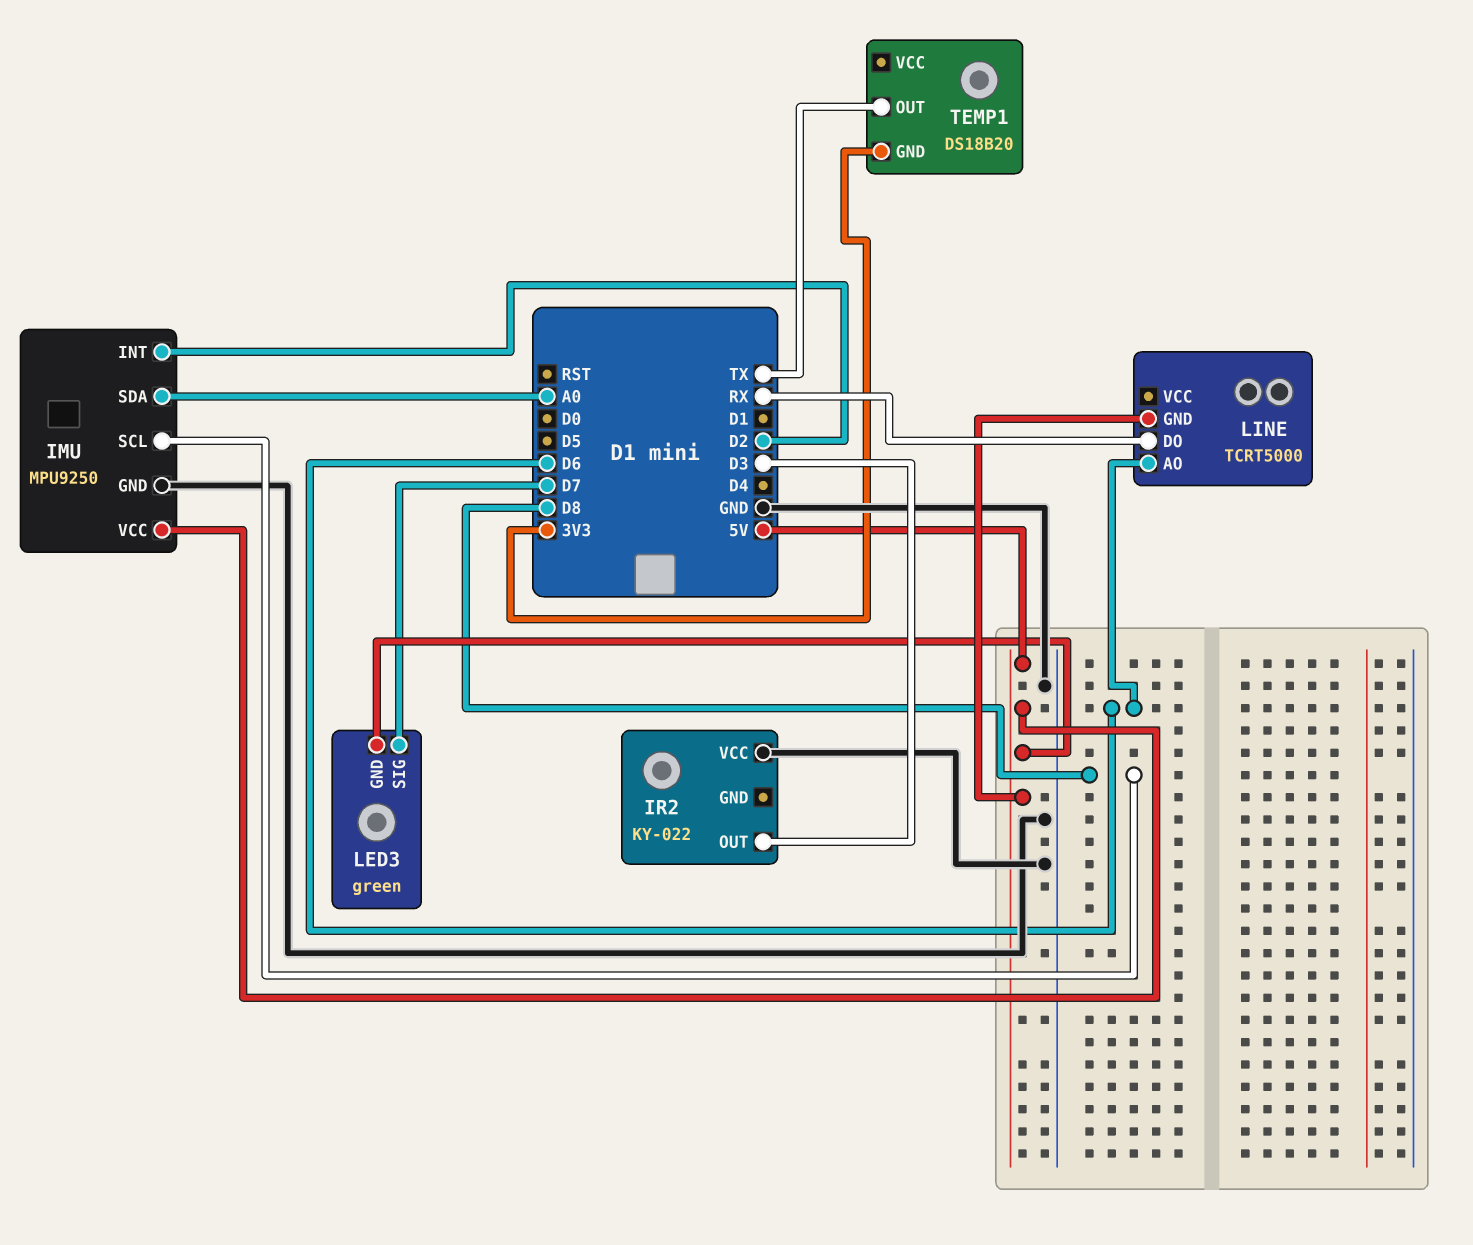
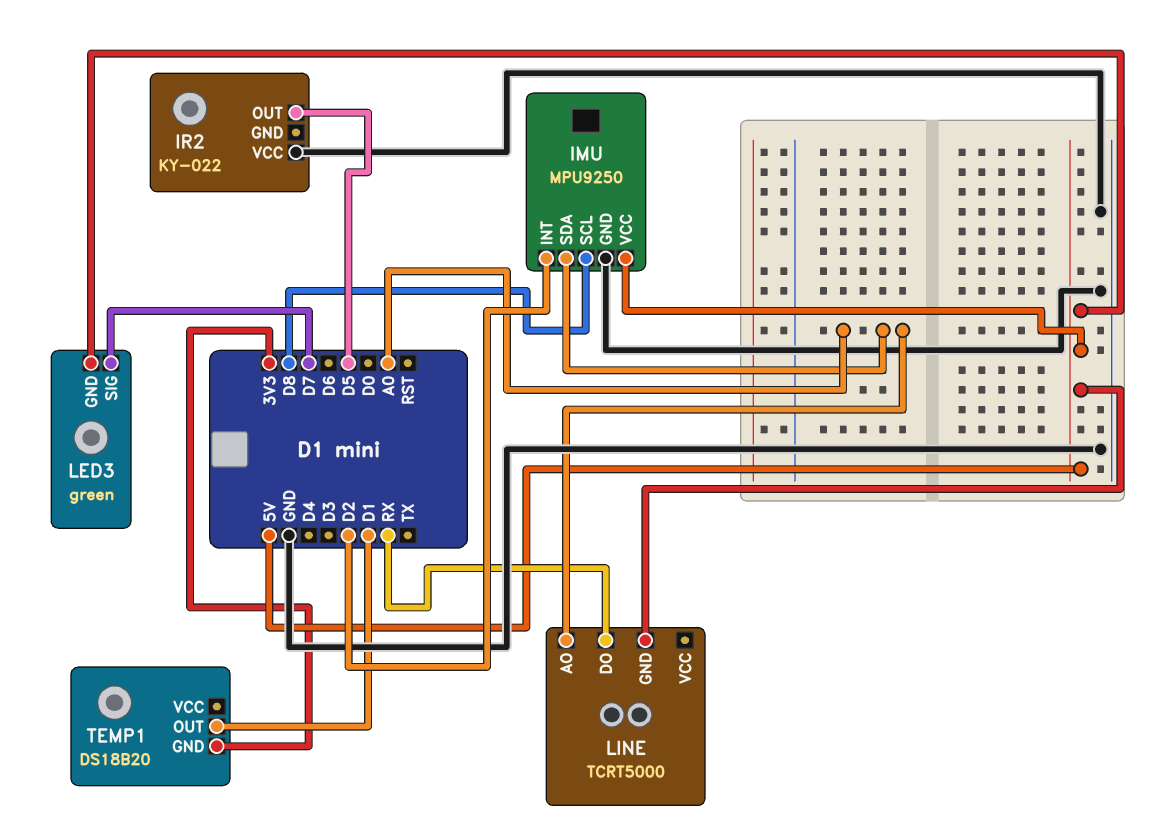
IR2 pin OUT: D3 -> D5
LINE pin AO: D6 -> A0
TEMP1 pin OUT: TX -> D1

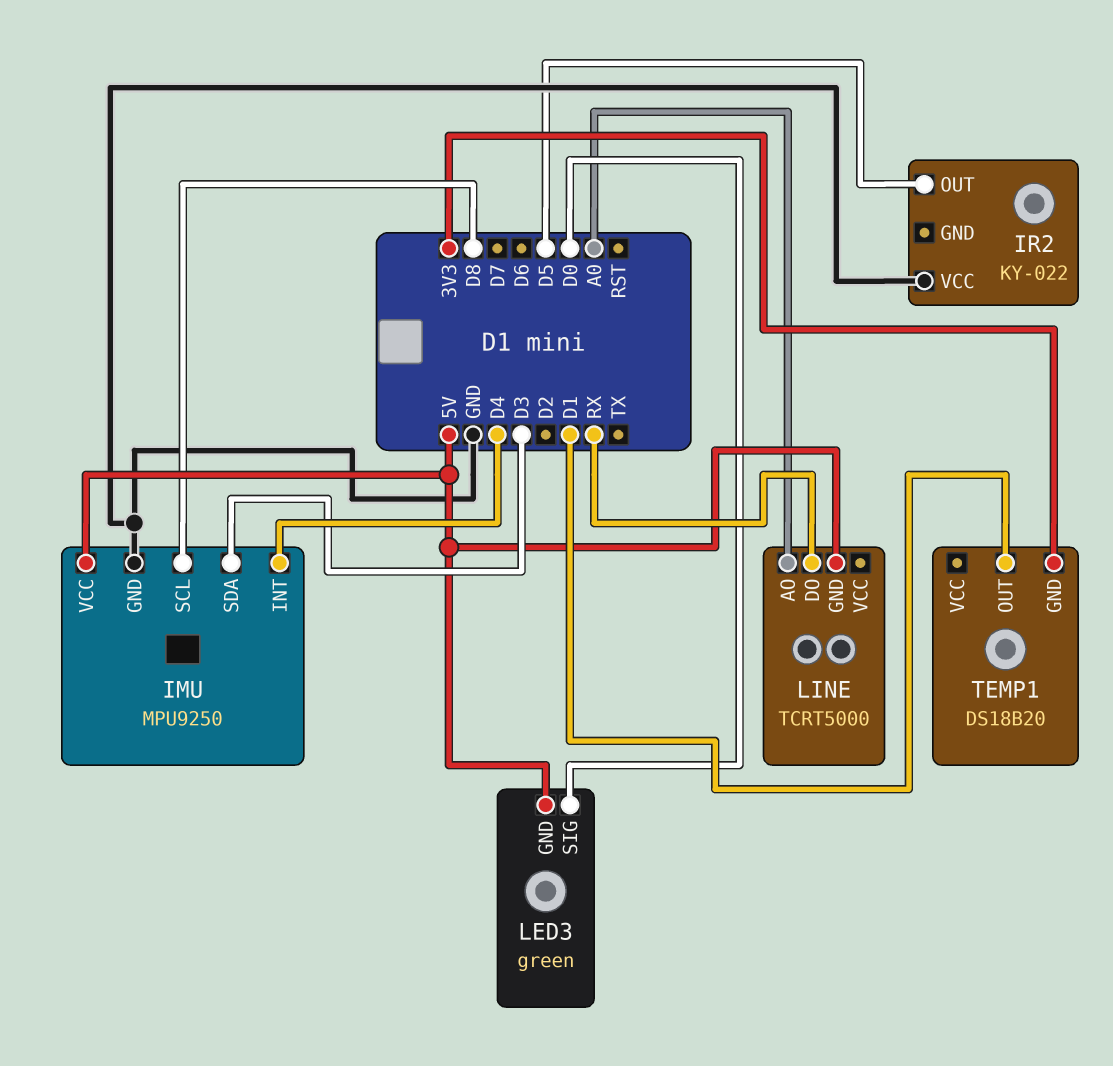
IMU pin INT: D2 -> D4
IMU pin SDA: A0 -> D3
LED3 pin SIG: D7 -> D0

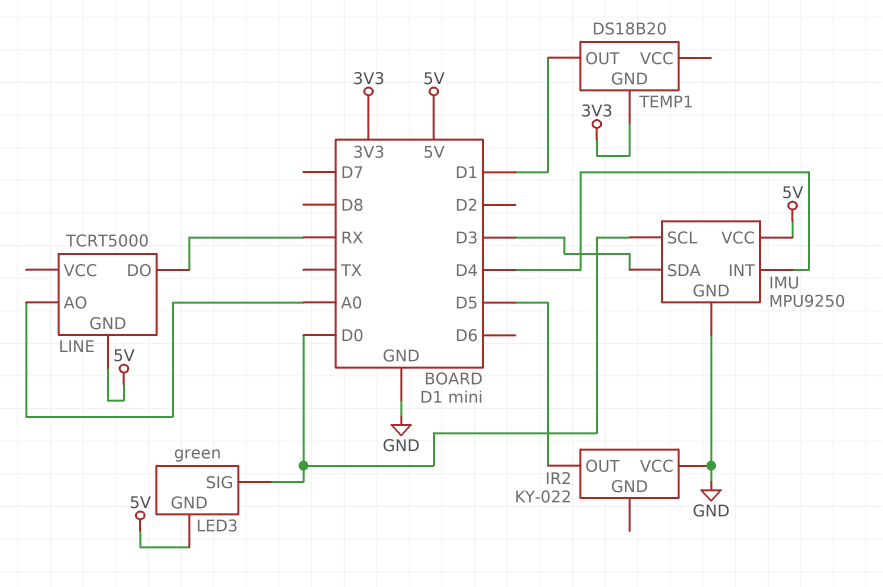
IMU pin SCL: D8 -> D0

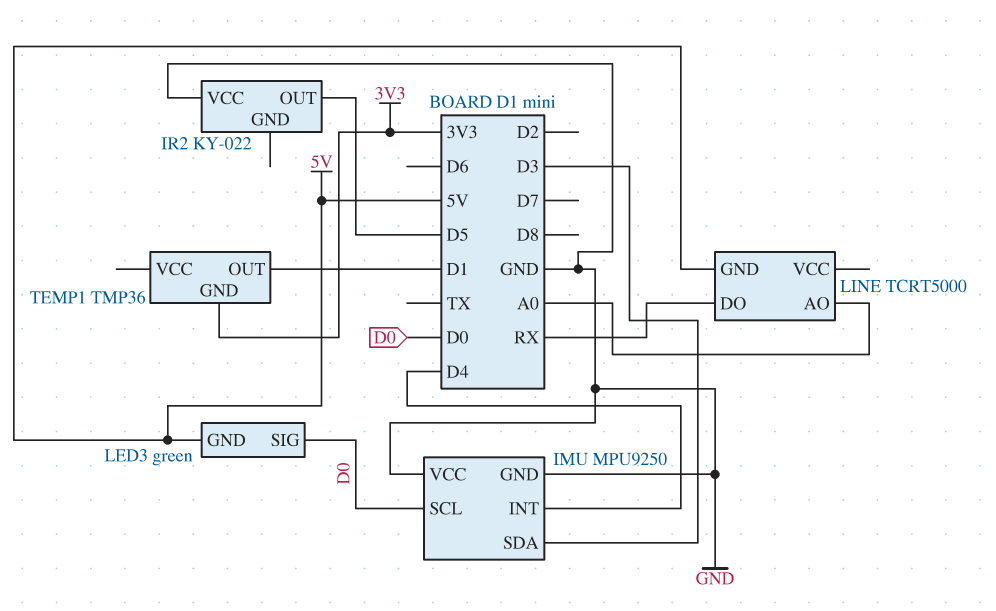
IMU pin VCC: 5V -> GND
TEMP1: DS18B20 -> TMP36

